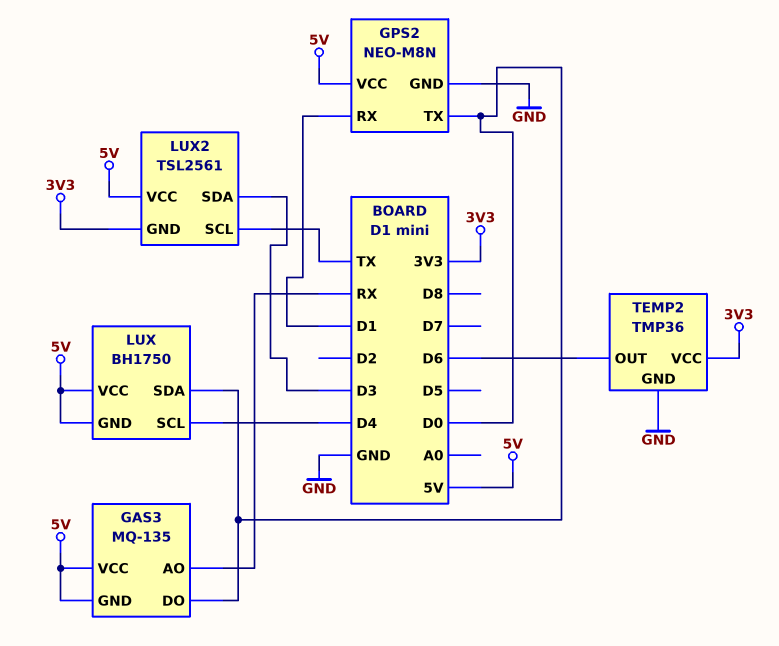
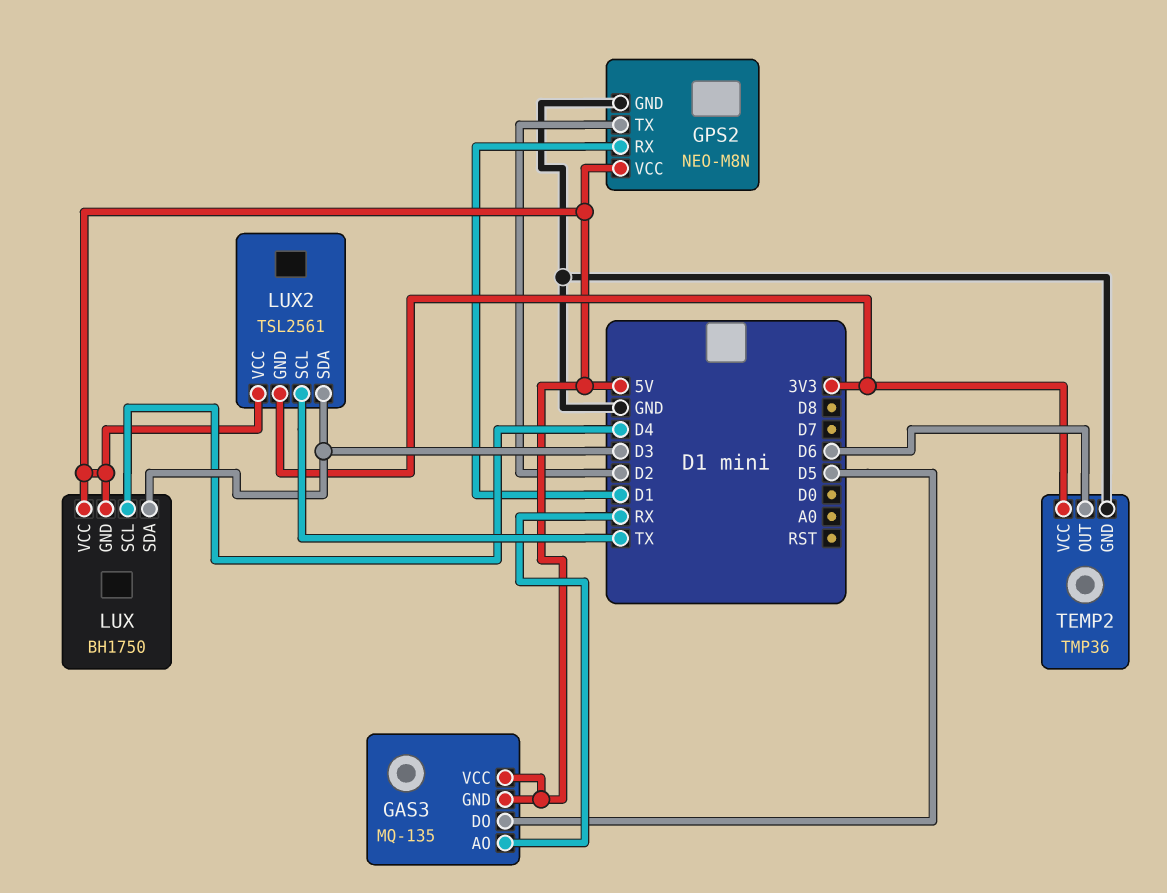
GAS3 pin DO: D0 -> D5
GPS2 pin TX: D0 -> D2
LUX pin SDA: D0 -> D3

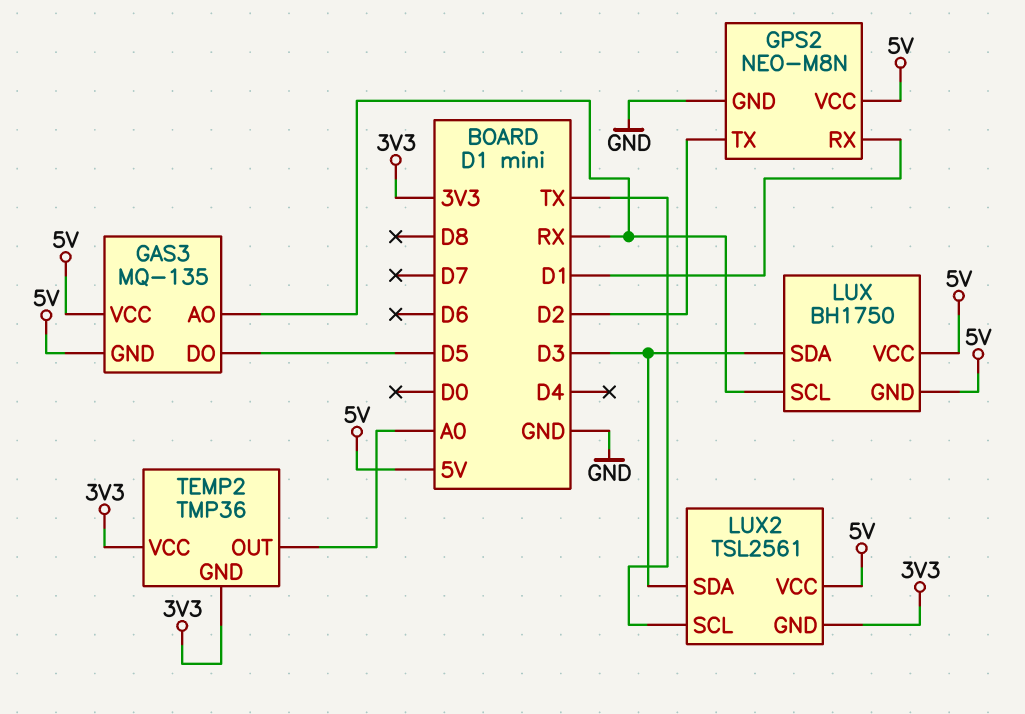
LUX pin SCL: D4 -> RX
TEMP2 pin GND: GND -> 3V3
TEMP2 pin OUT: D6 -> A0

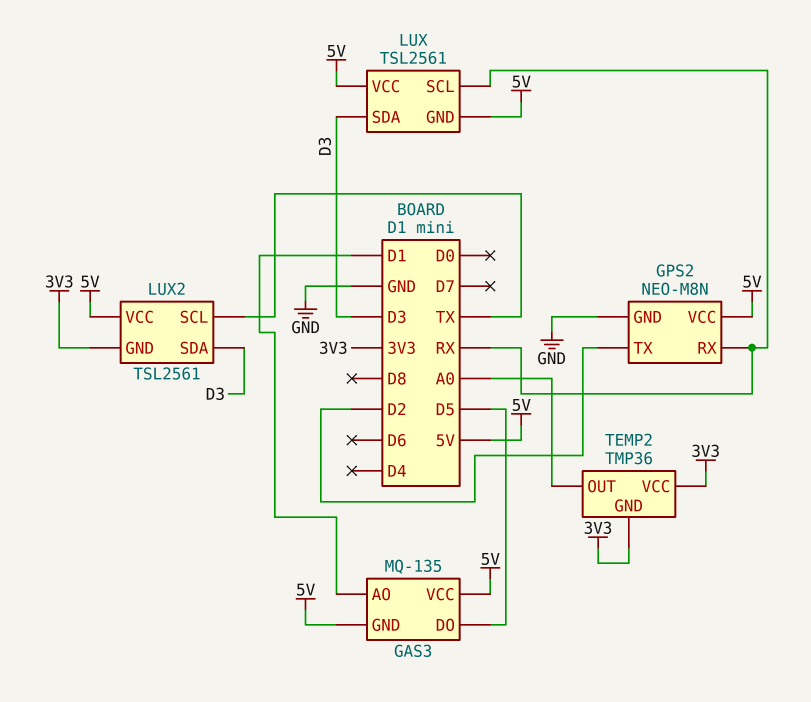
GAS3 pin AO: RX -> D1
GPS2 pin RX: D1 -> RX
LUX: BH1750 -> TSL2561

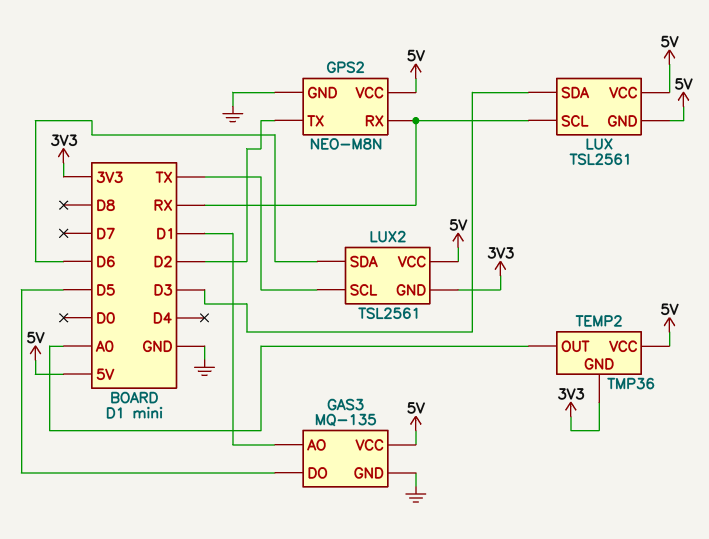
GAS3 pin GND: 5V -> GND
LUX2 pin SDA: D3 -> D6
TEMP2 pin VCC: 3V3 -> 5V

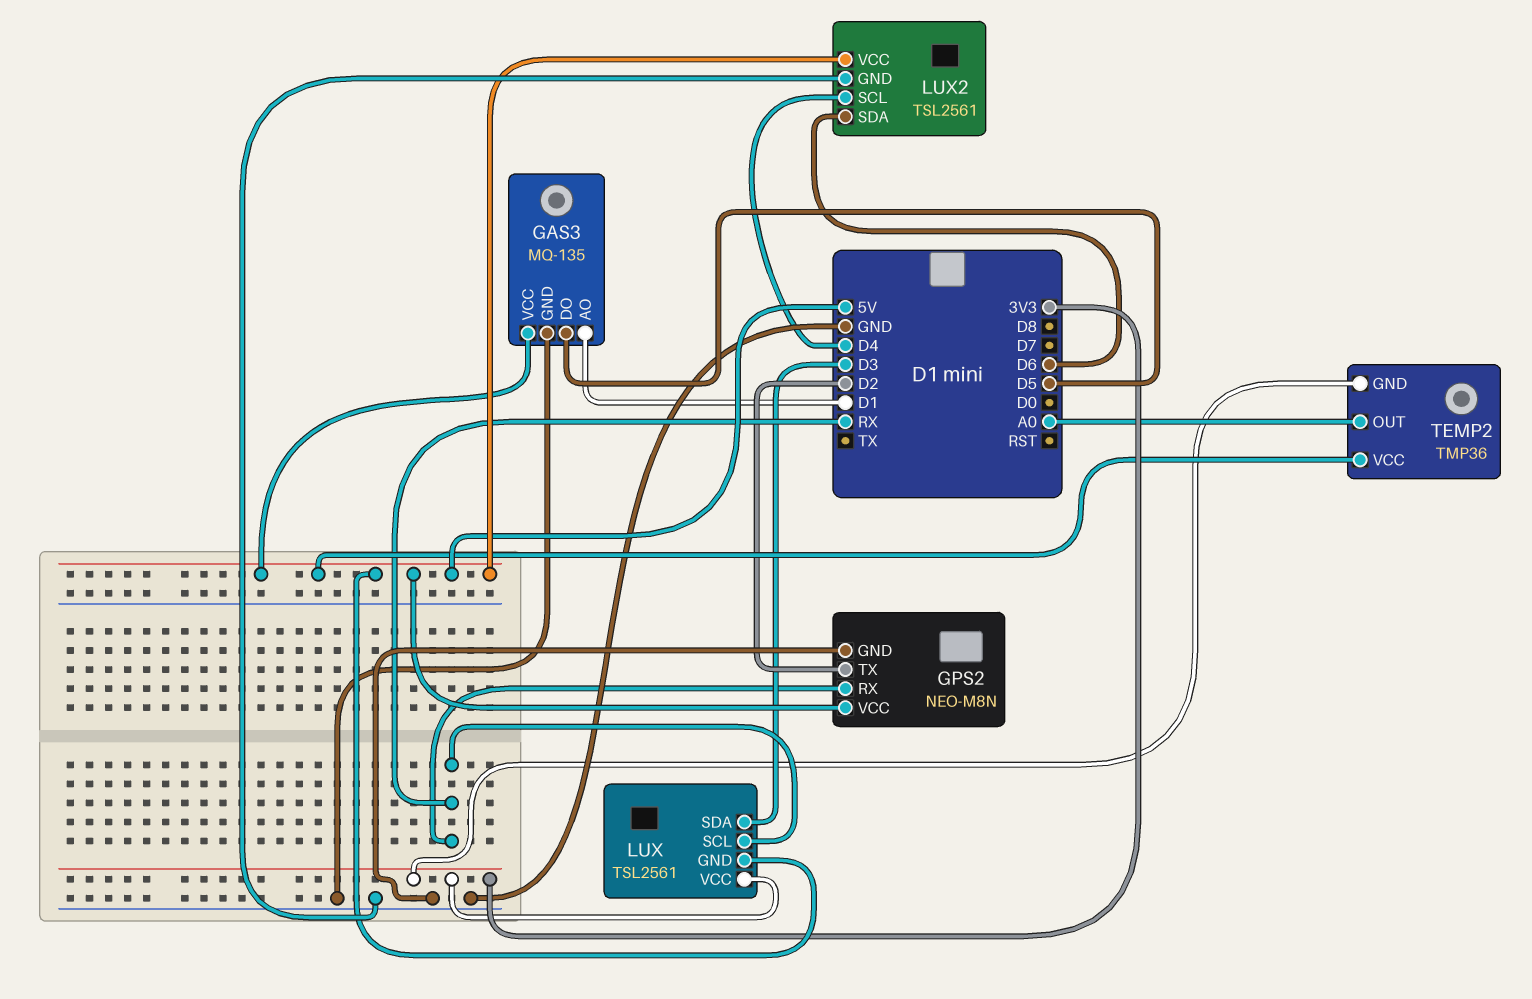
LUX pin VCC: 5V -> 3V3
LUX2 pin GND: 3V3 -> GND
LUX2 pin SCL: TX -> D4

